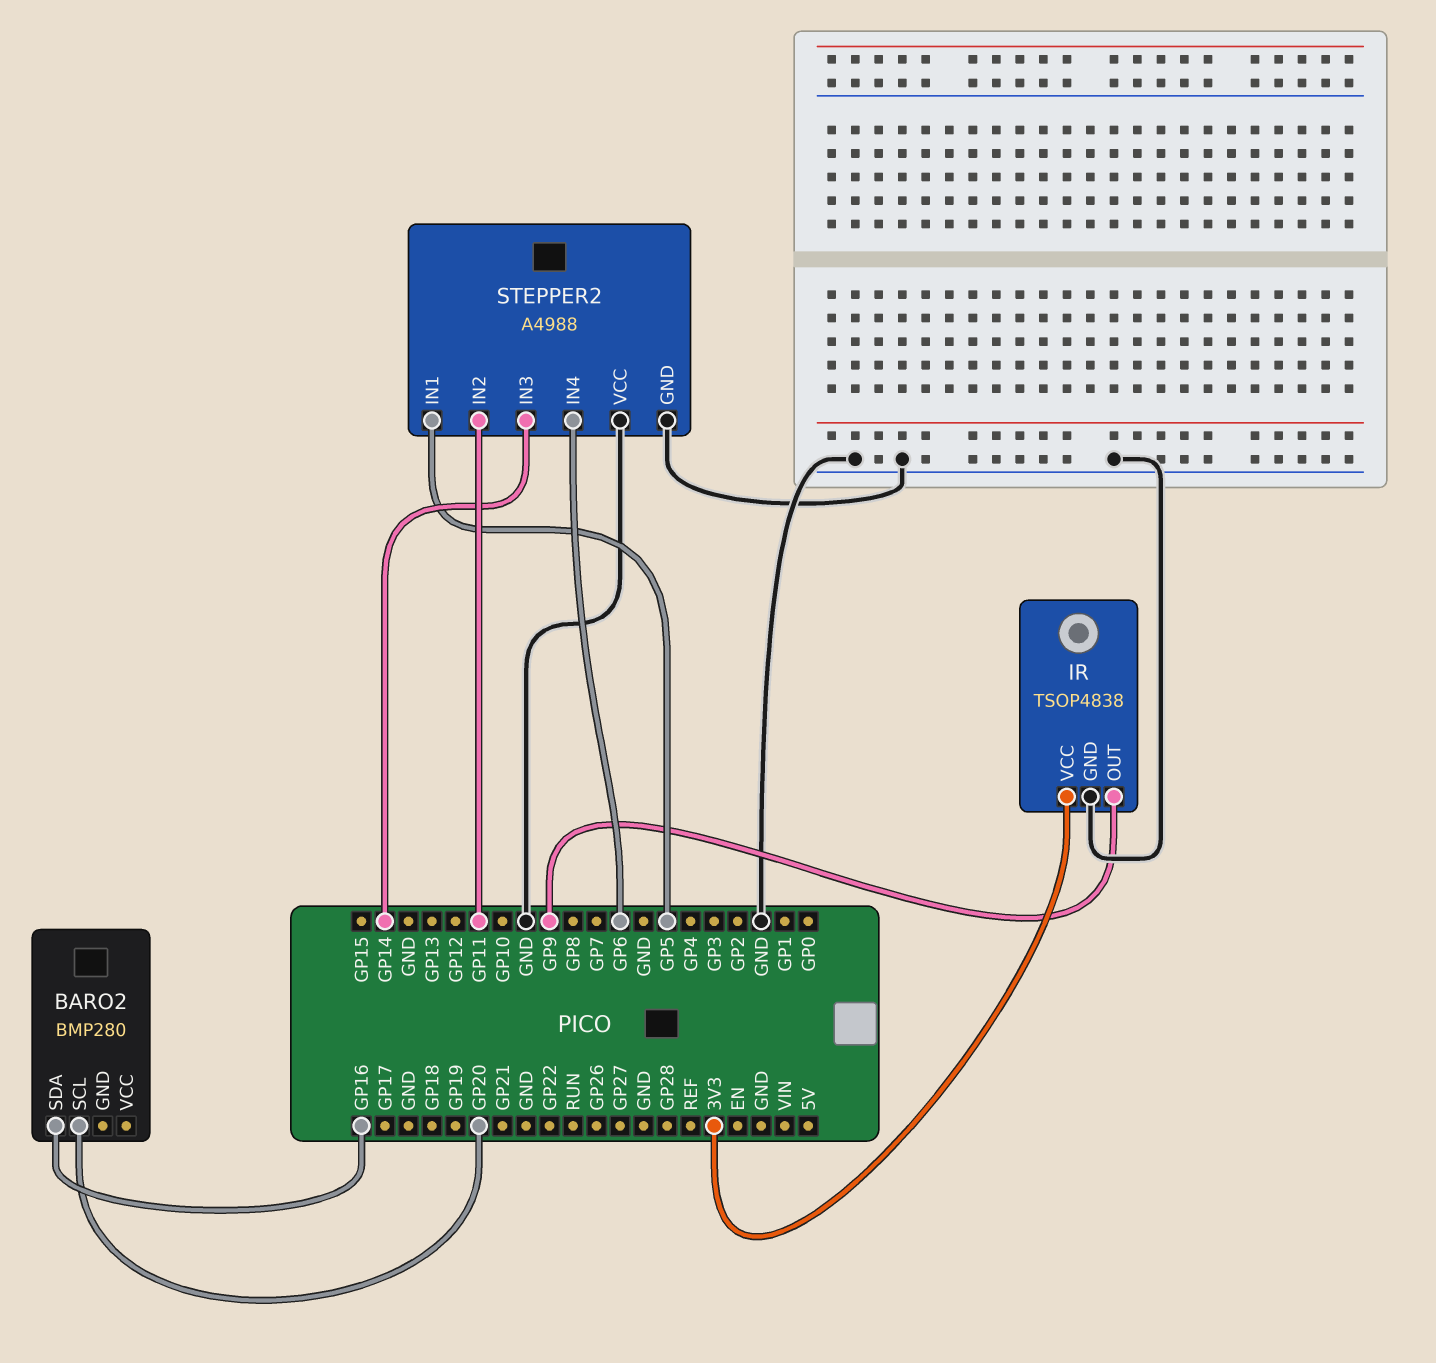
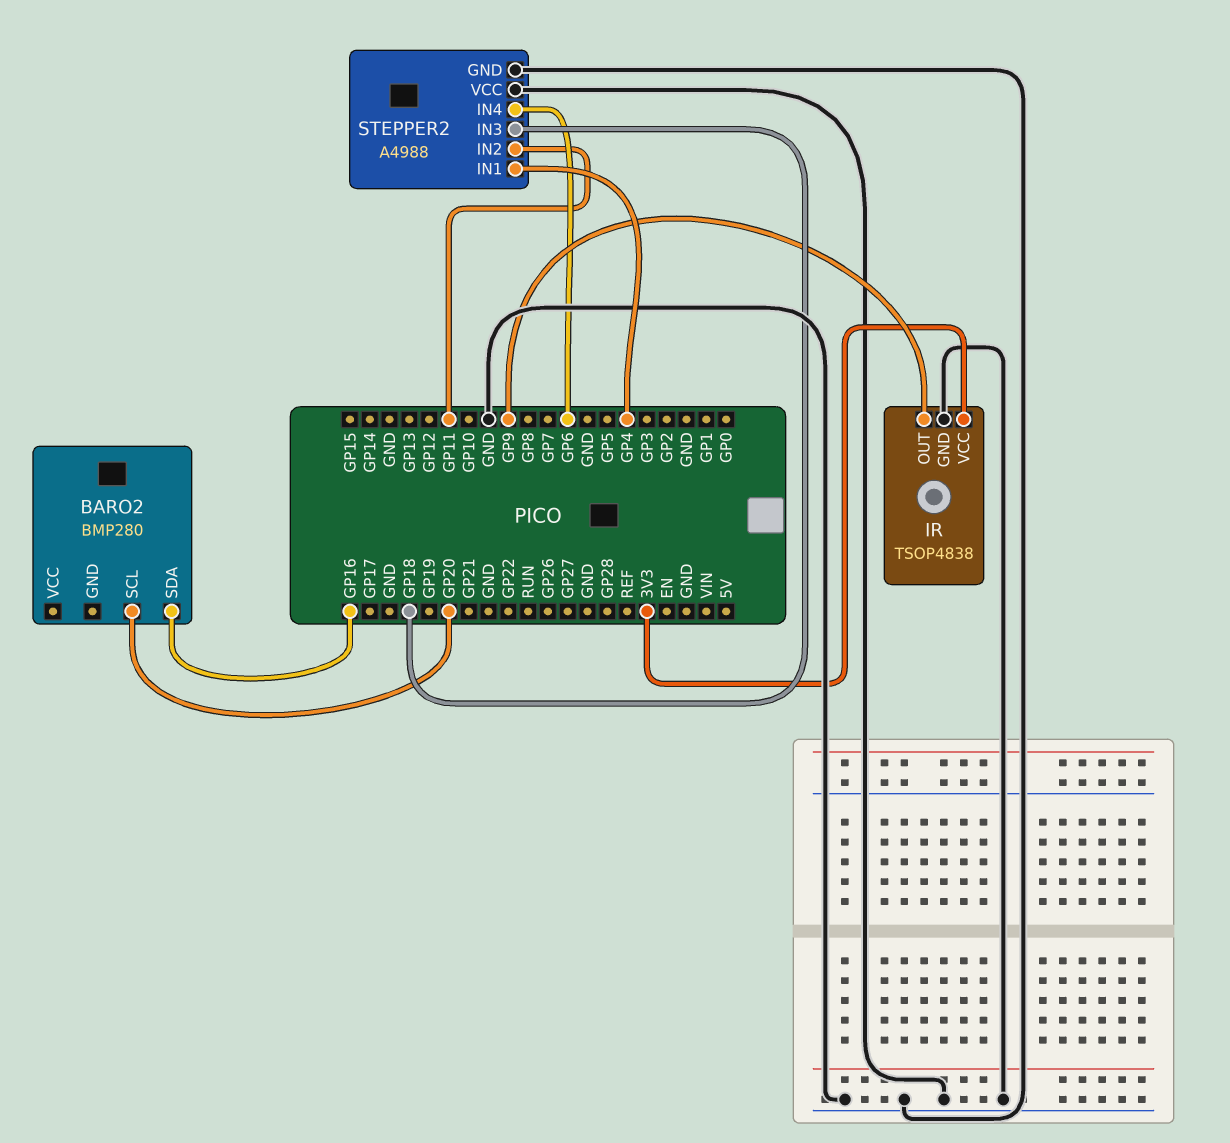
STEPPER2 pin IN1: GP5 -> GP4
STEPPER2 pin IN3: GP14 -> GP18

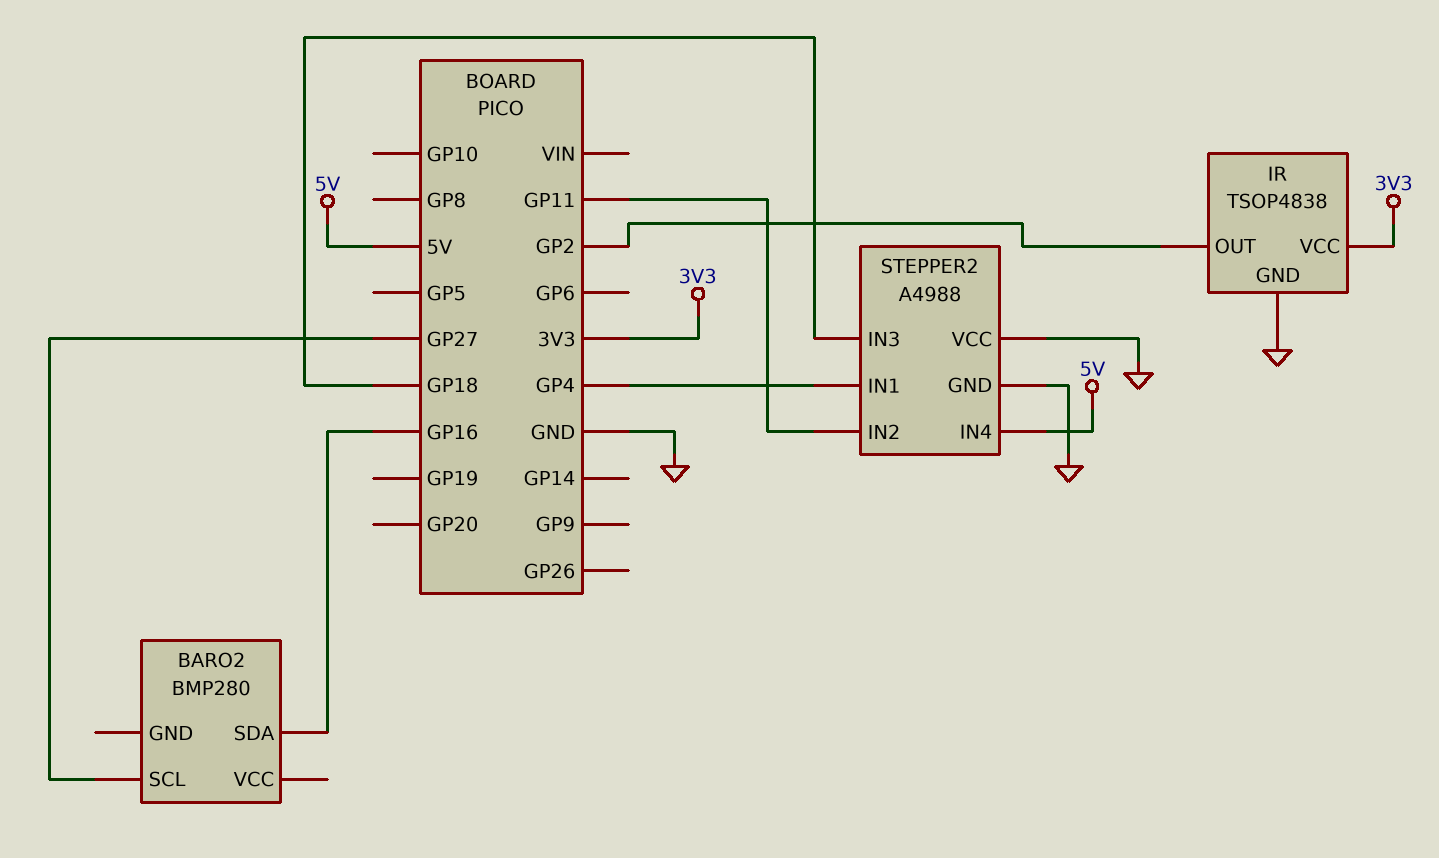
BARO2 pin SCL: GP20 -> GP27
IR pin OUT: GP9 -> GP2
STEPPER2 pin IN4: GP6 -> 5V

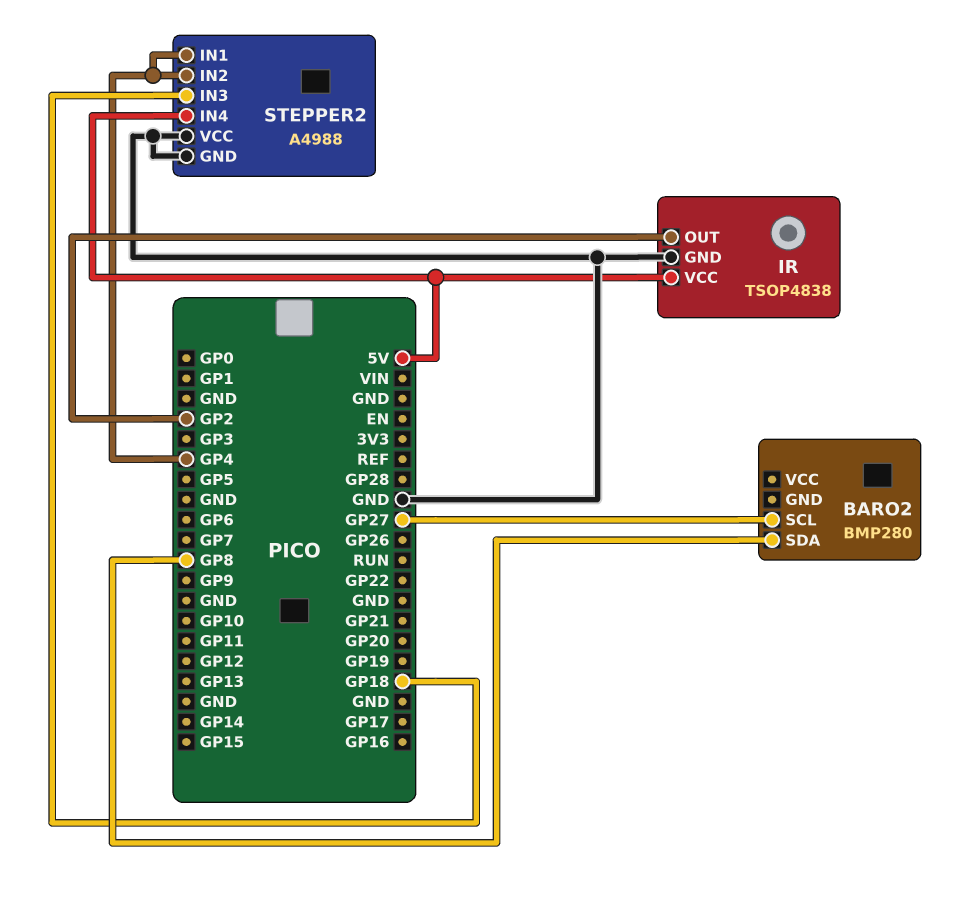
BARO2 pin SDA: GP16 -> GP8
IR pin VCC: 3V3 -> 5V
STEPPER2 pin IN2: GP11 -> GP4

